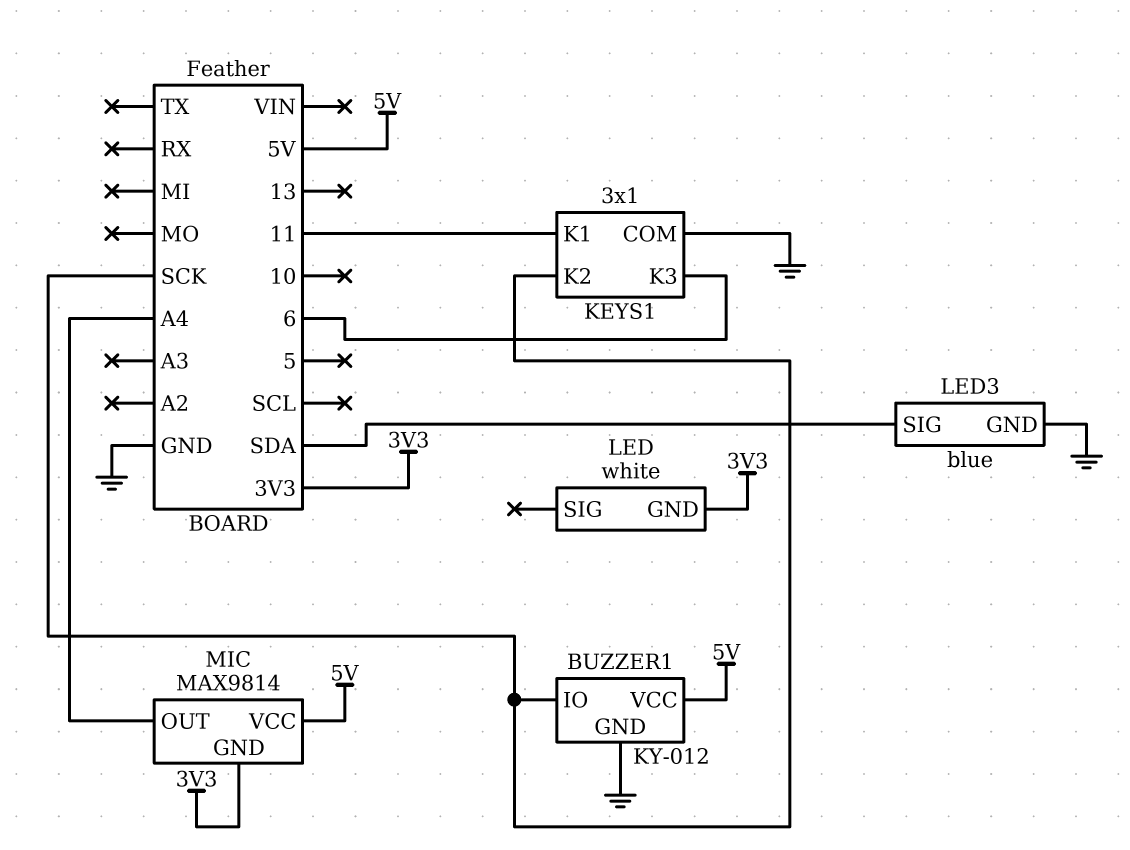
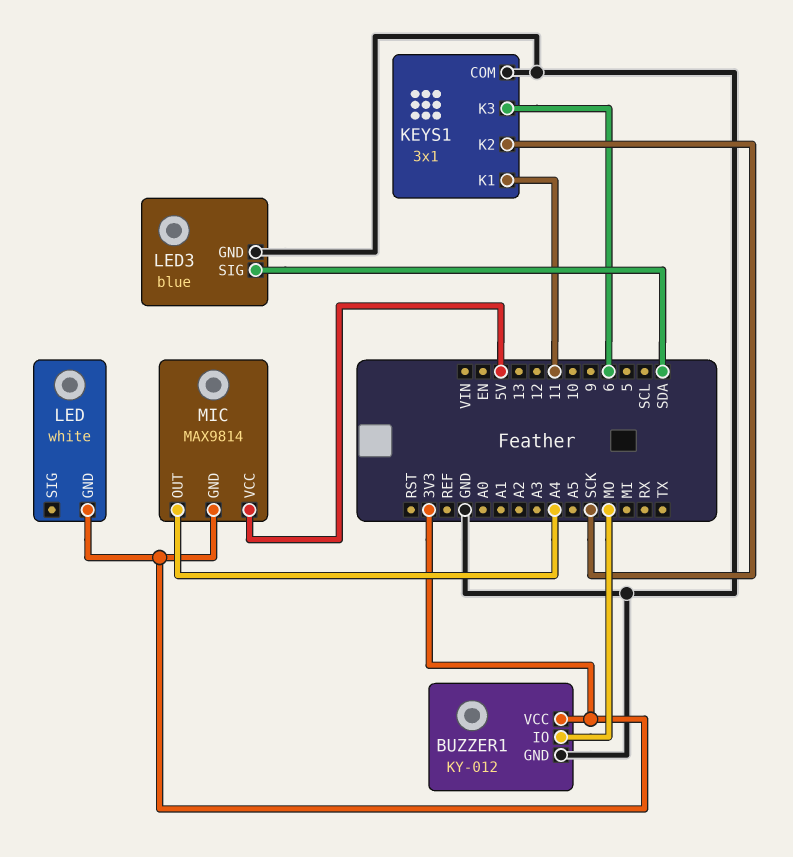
BUZZER1 pin IO: SCK -> MO
BUZZER1 pin VCC: 5V -> 3V3

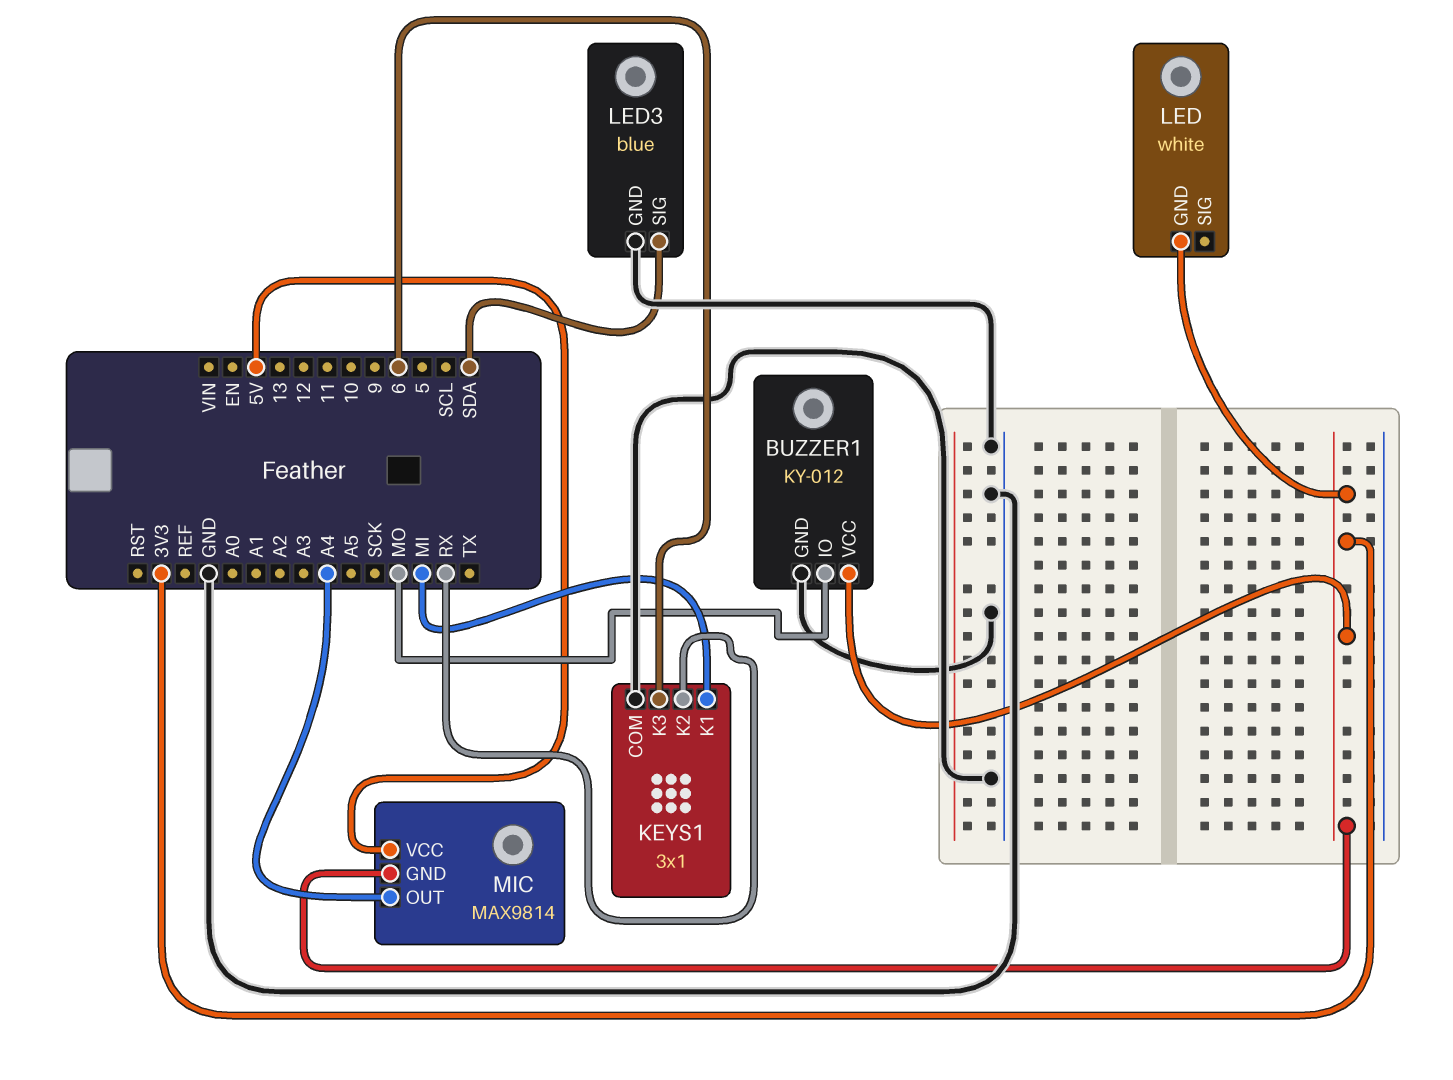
KEYS1 pin K1: 11 -> MI
KEYS1 pin K2: SCK -> RX

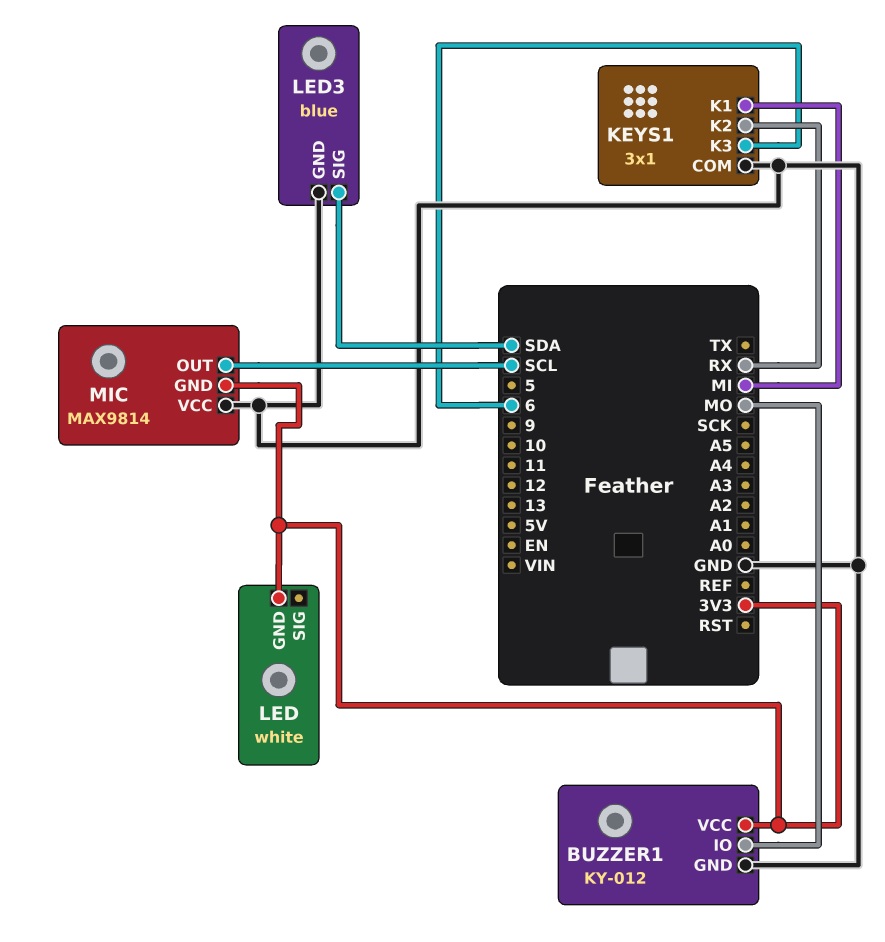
MIC pin OUT: A4 -> SCL
MIC pin VCC: 5V -> GND

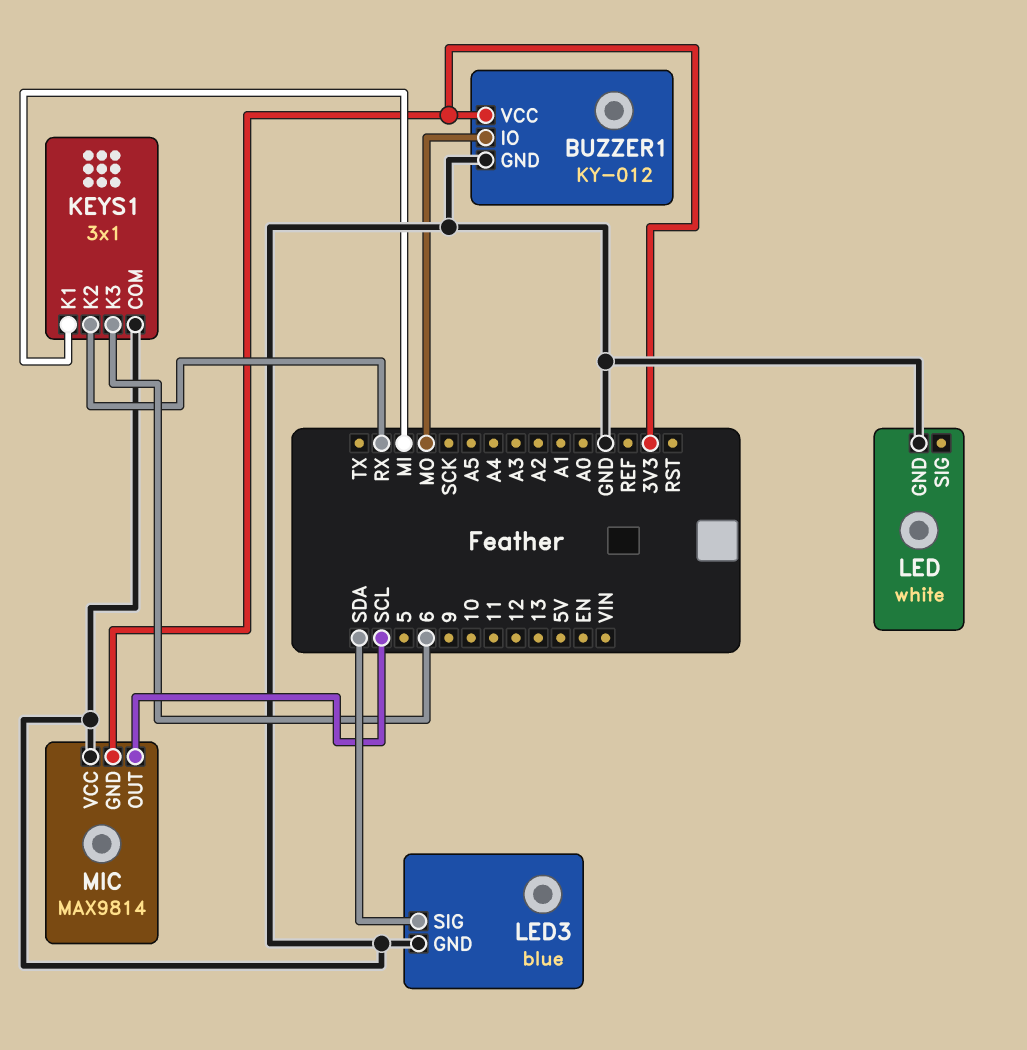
LED pin GND: 3V3 -> GND

